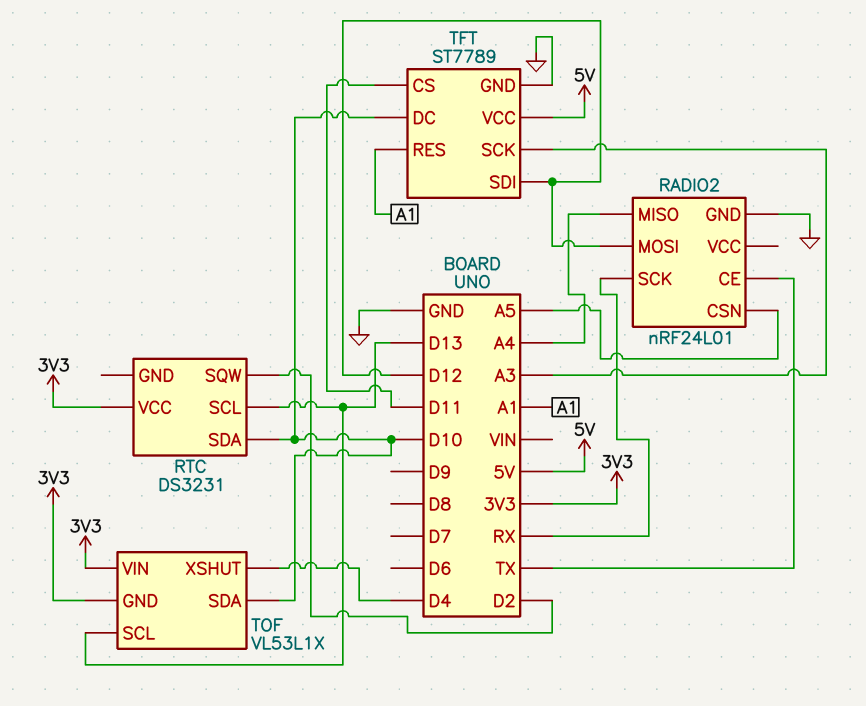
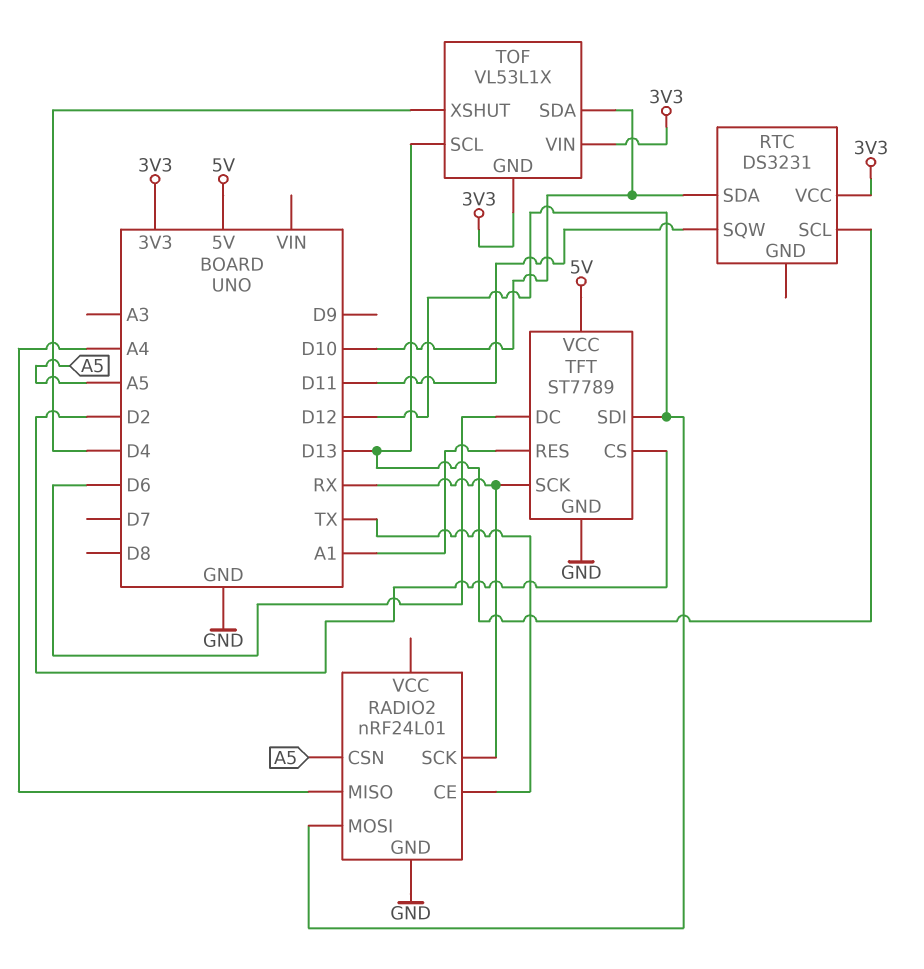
RTC pin SQW: D2 -> D11
TFT pin CS: D11 -> D2
TFT pin DC: D10 -> D6
TFT pin SCK: A3 -> RX

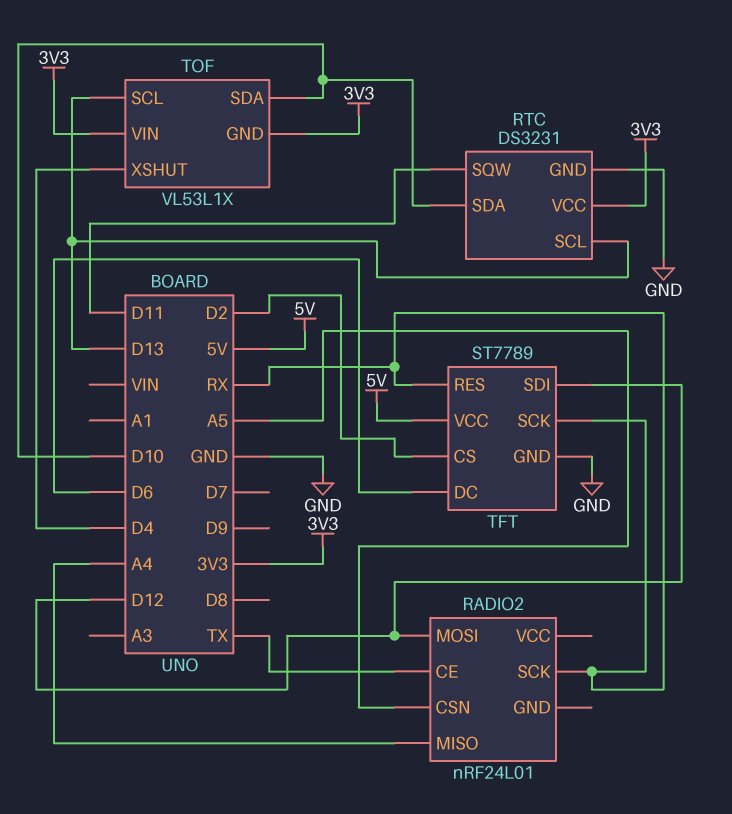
RADIO2 pin GND: GND -> none
RTC pin GND: none -> GND
TFT pin RES: A1 -> RX

